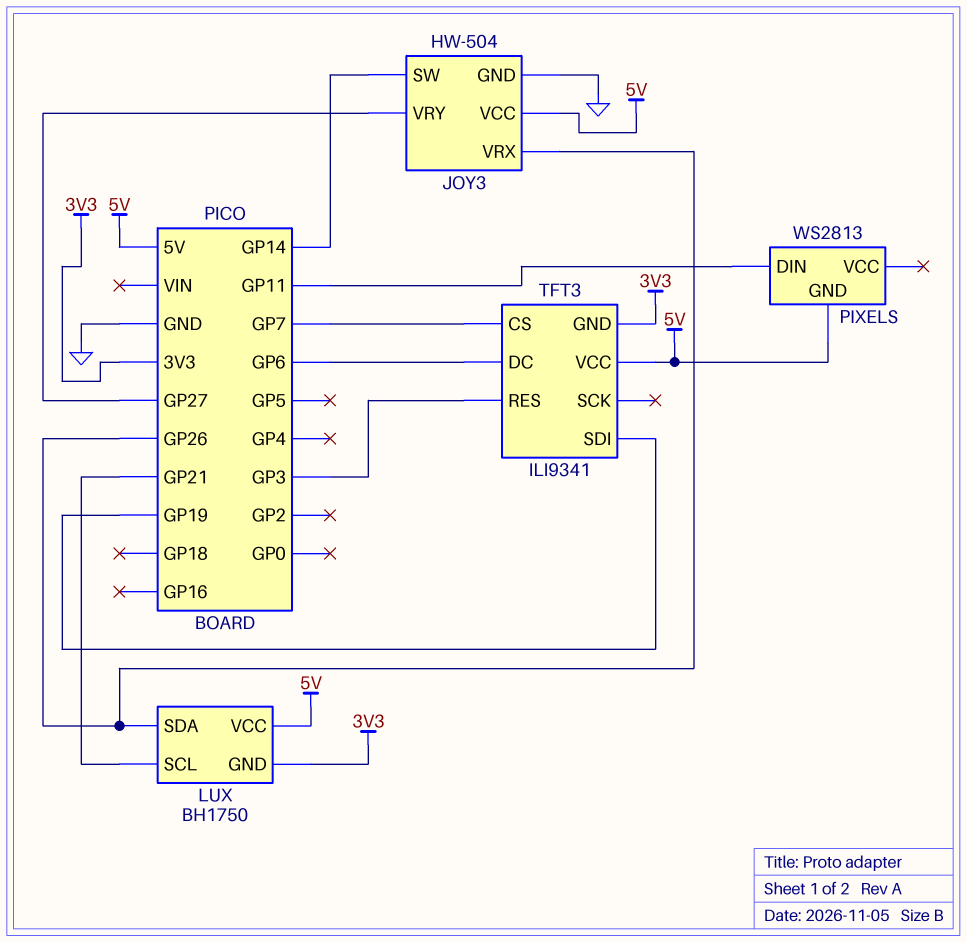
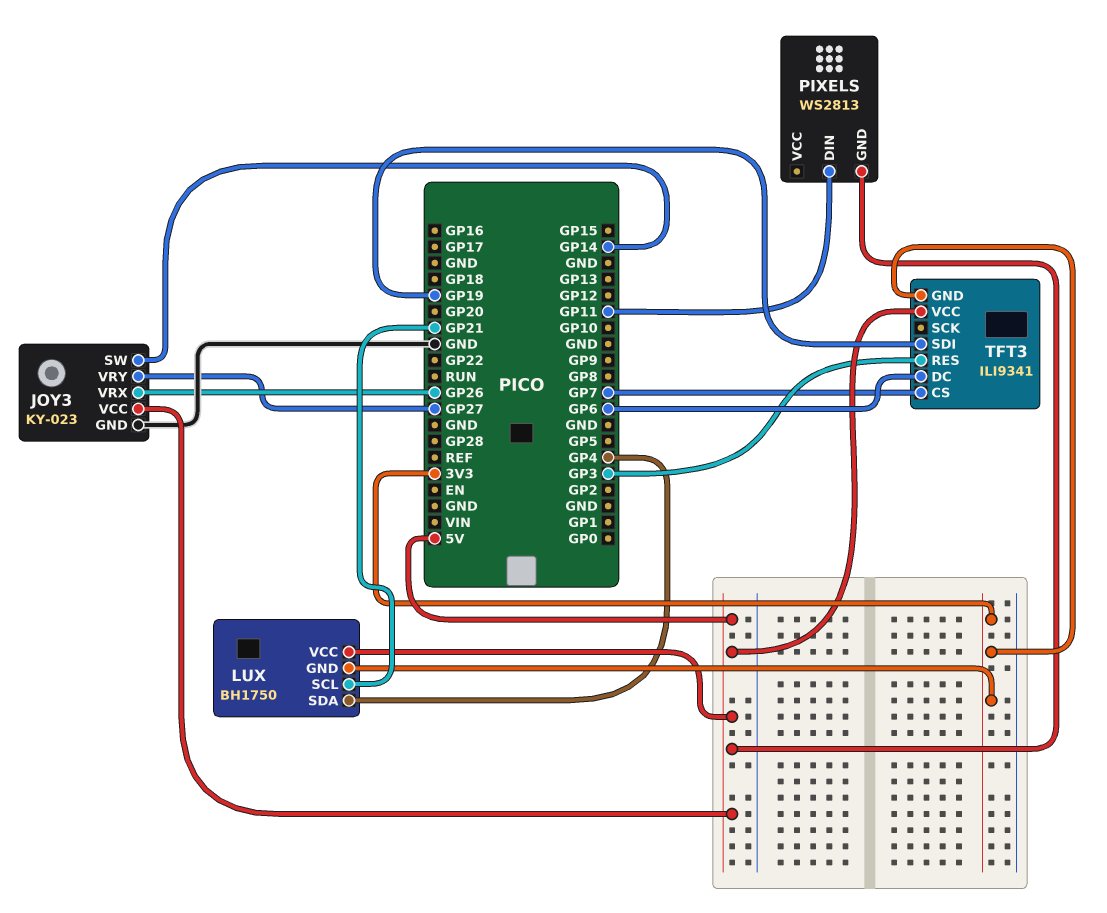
JOY3: HW-504 -> KY-023
LUX pin SDA: GP26 -> GP4

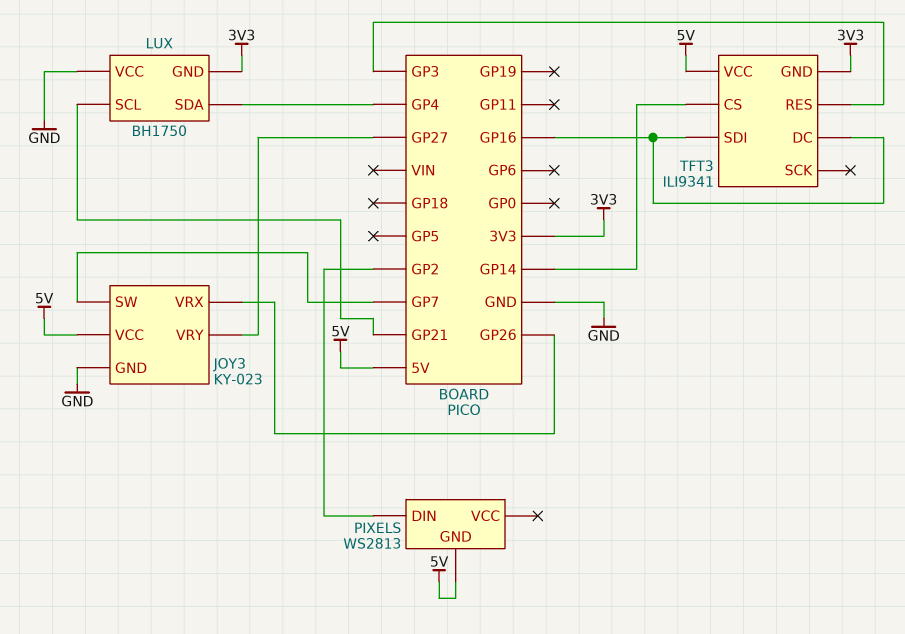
JOY3 pin SW: GP14 -> GP7
LUX pin VCC: 5V -> GND
PIXELS pin DIN: GP11 -> GP2
TFT3 pin CS: GP7 -> GP14
TFT3 pin DC: GP6 -> GP16
TFT3 pin SDI: GP19 -> GP16

